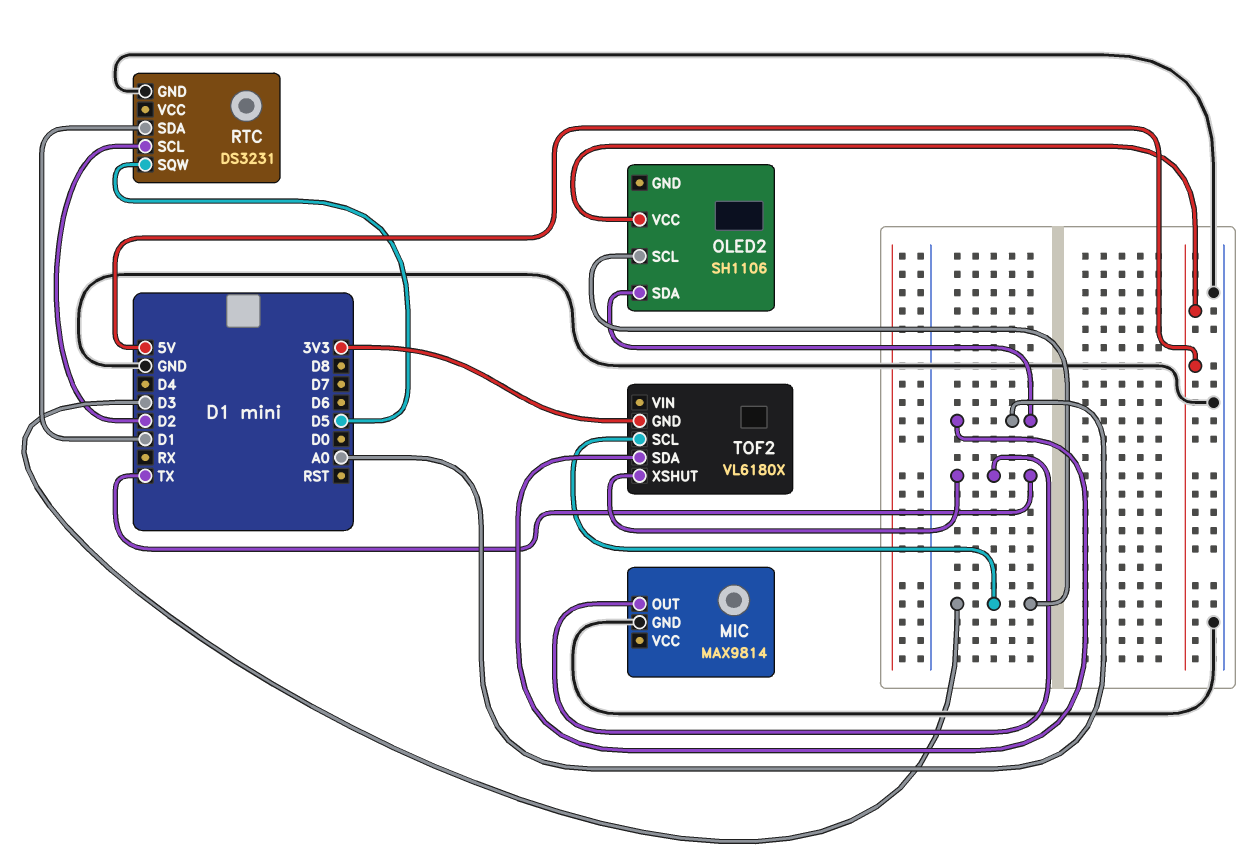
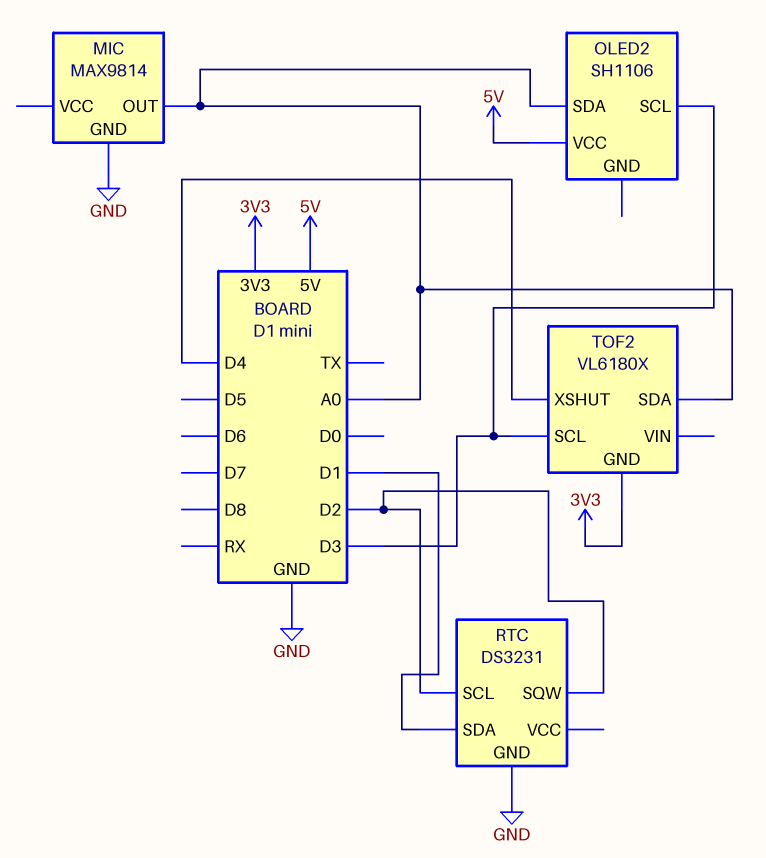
MIC pin OUT: TX -> A0
RTC pin SQW: D5 -> D2
TOF2 pin XSHUT: TX -> D4

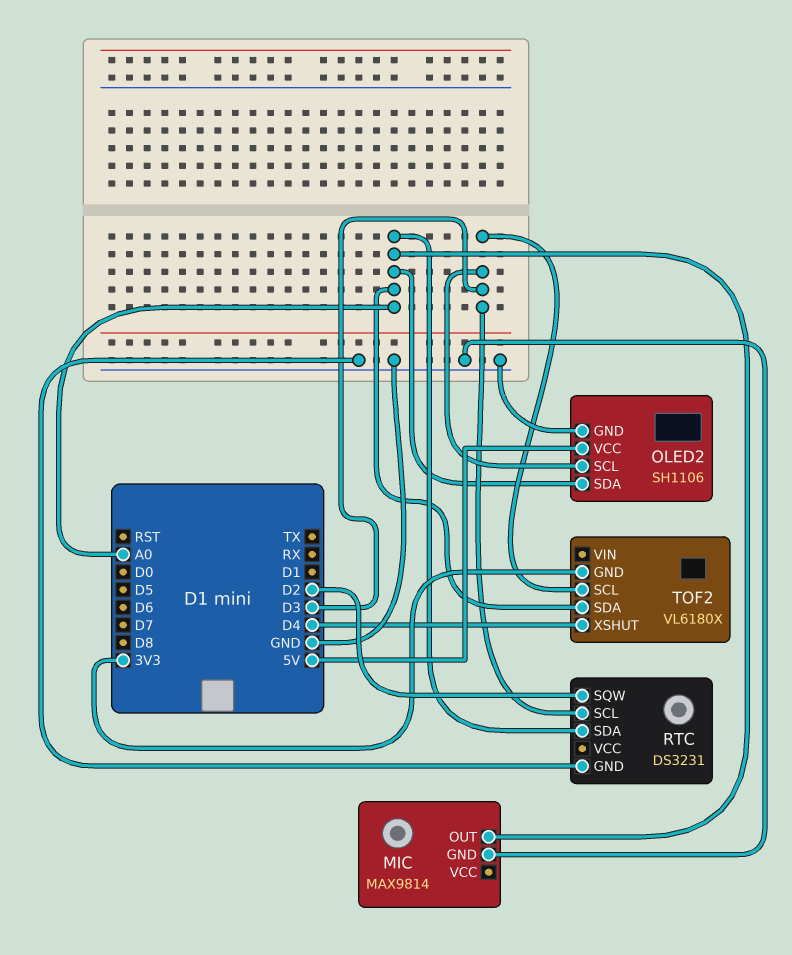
OLED2 pin GND: none -> GND
RTC pin SCL: D2 -> D3
RTC pin SDA: D1 -> A0

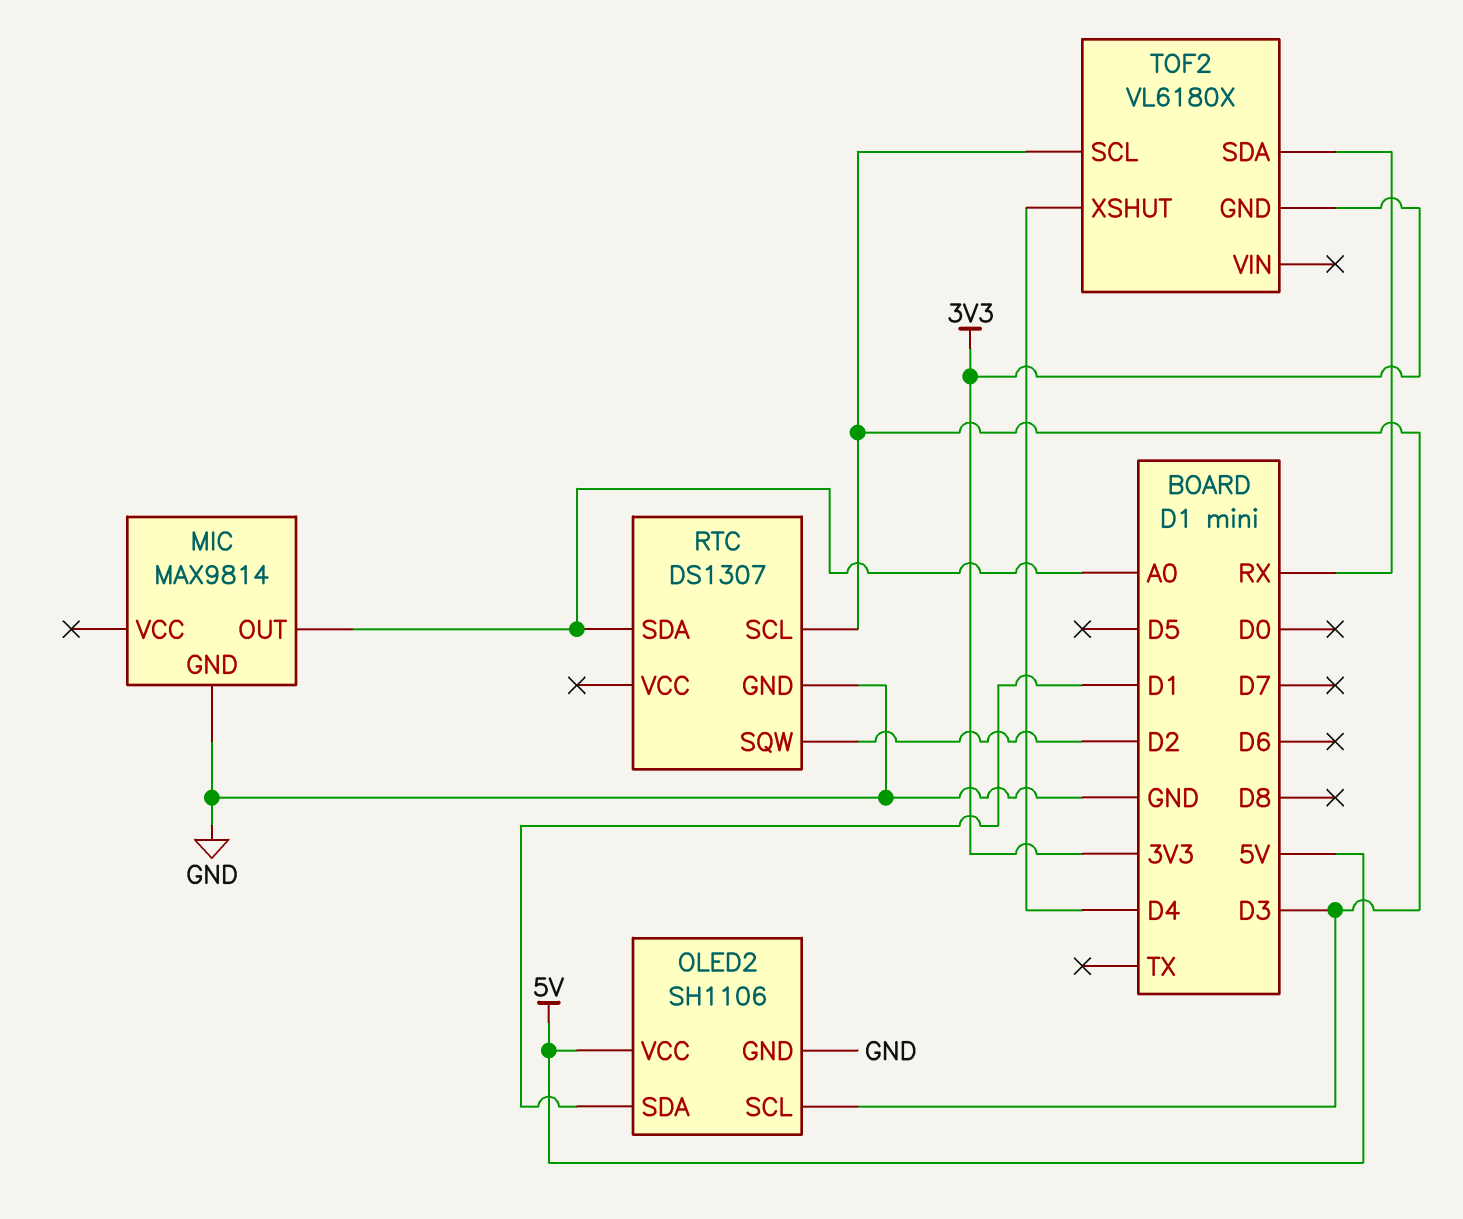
OLED2 pin SDA: A0 -> D1
RTC: DS3231 -> DS1307
TOF2 pin SDA: A0 -> RX

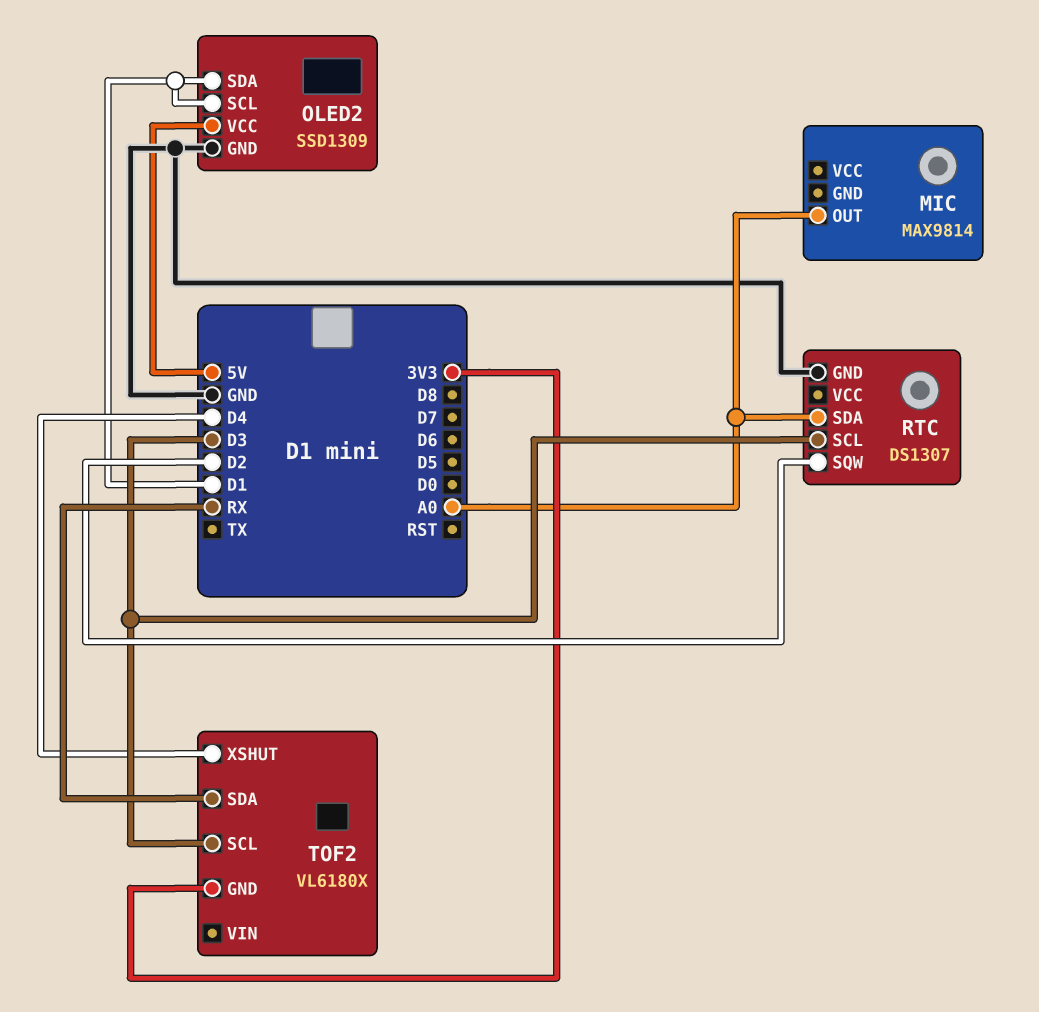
MIC pin GND: GND -> none
OLED2: SH1106 -> SSD1309
OLED2 pin SCL: D3 -> D1

